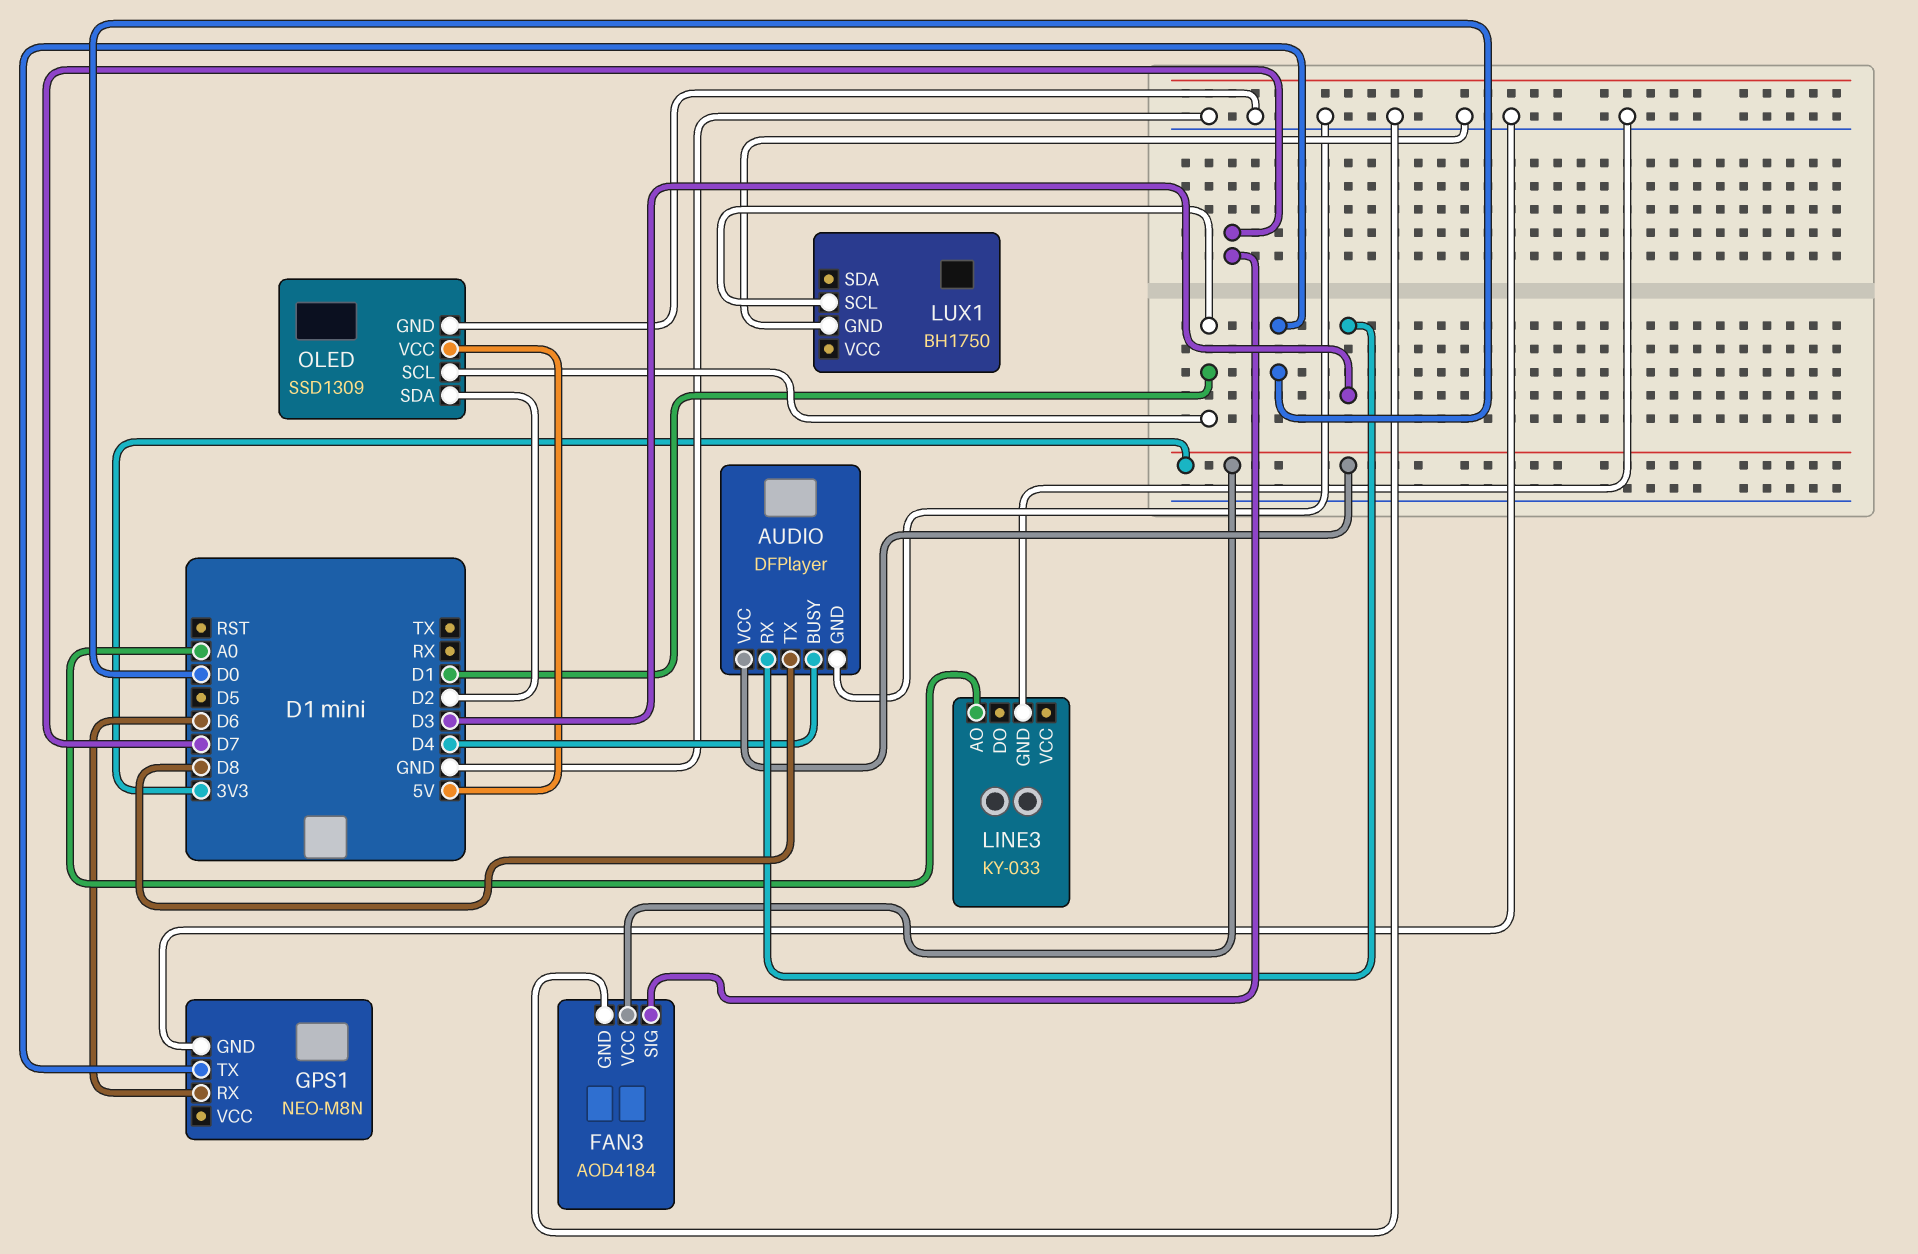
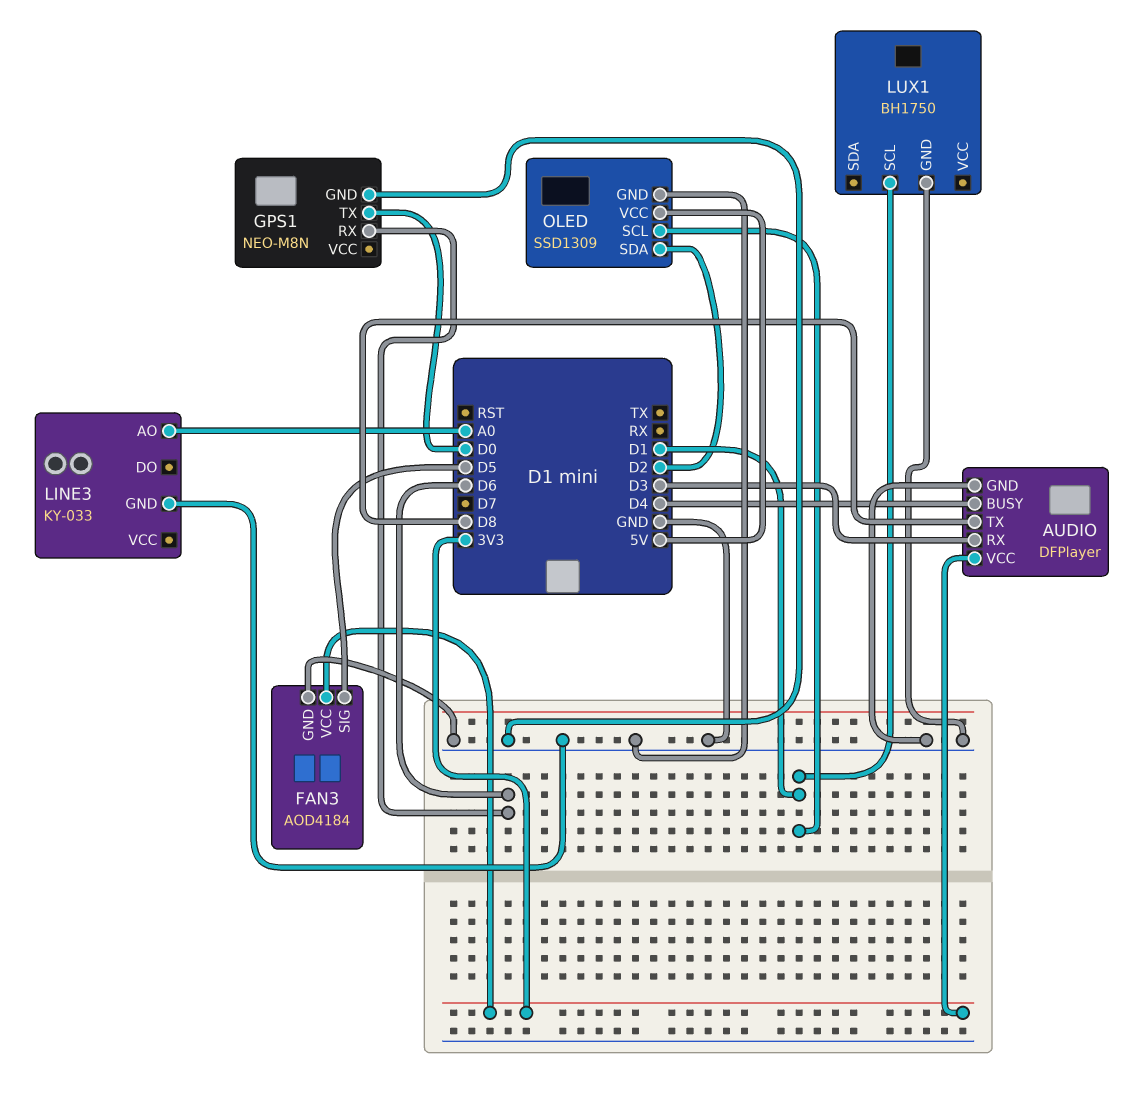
FAN3 pin SIG: D7 -> D5

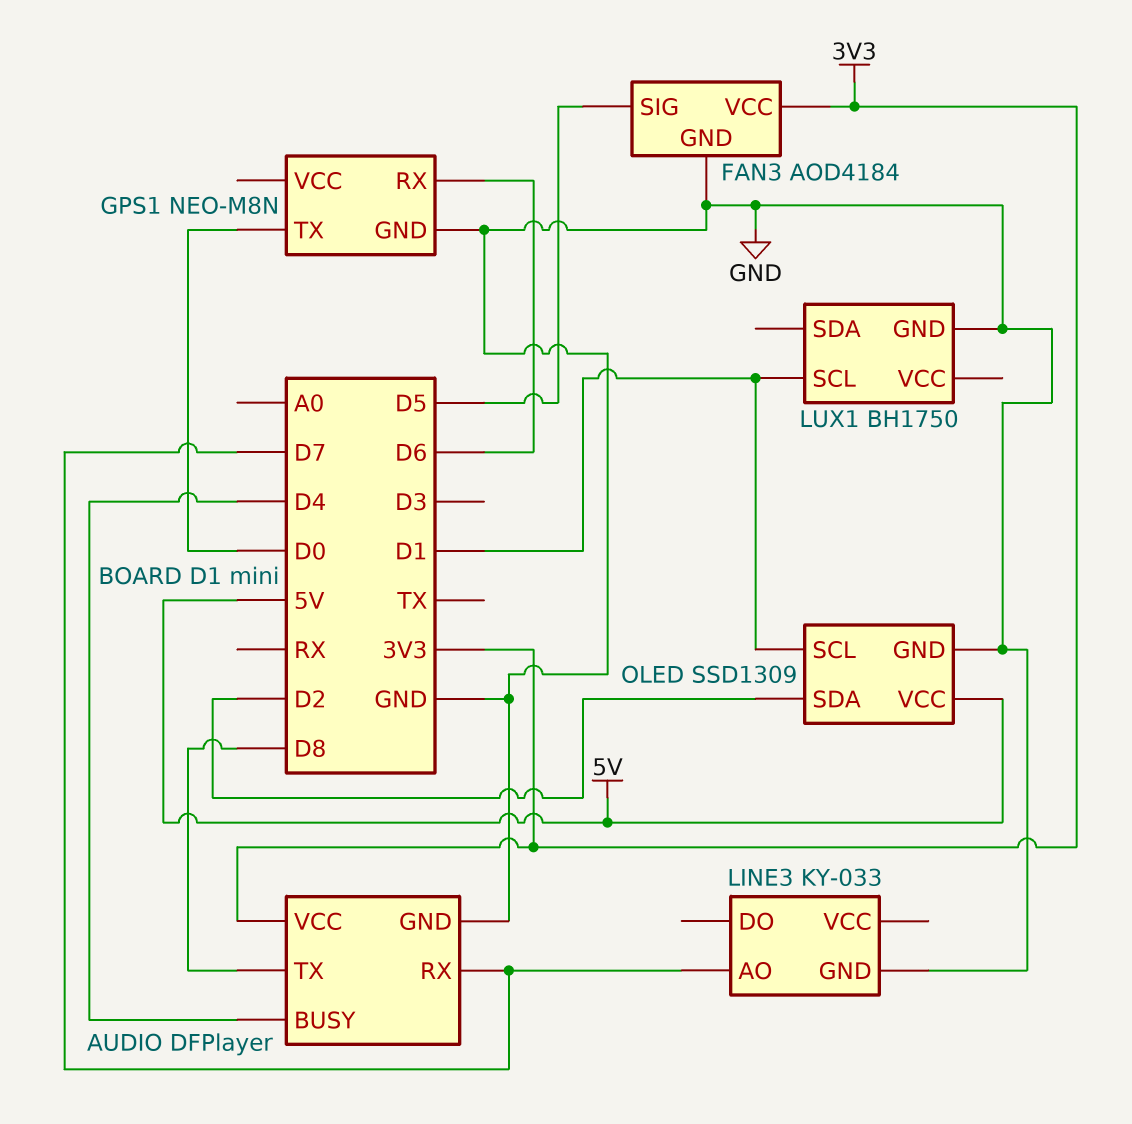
AUDIO pin RX: D3 -> D7
LINE3 pin AO: A0 -> D7

